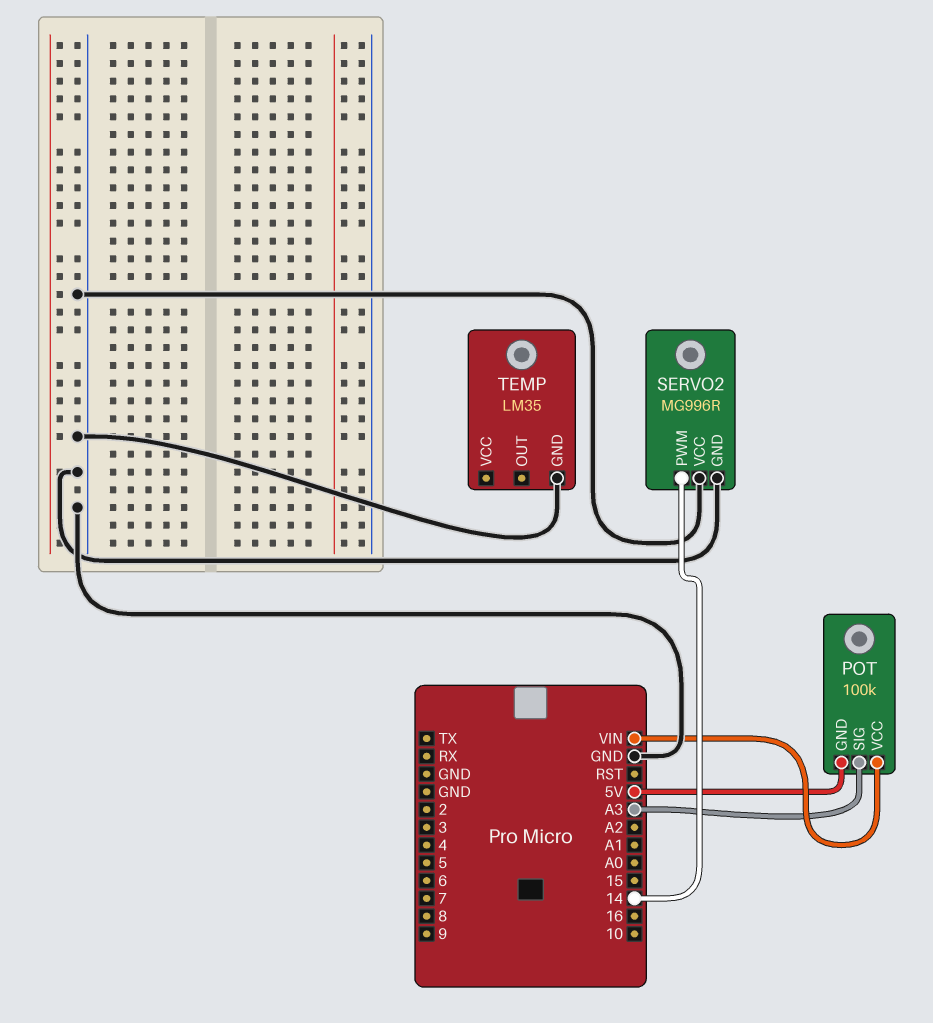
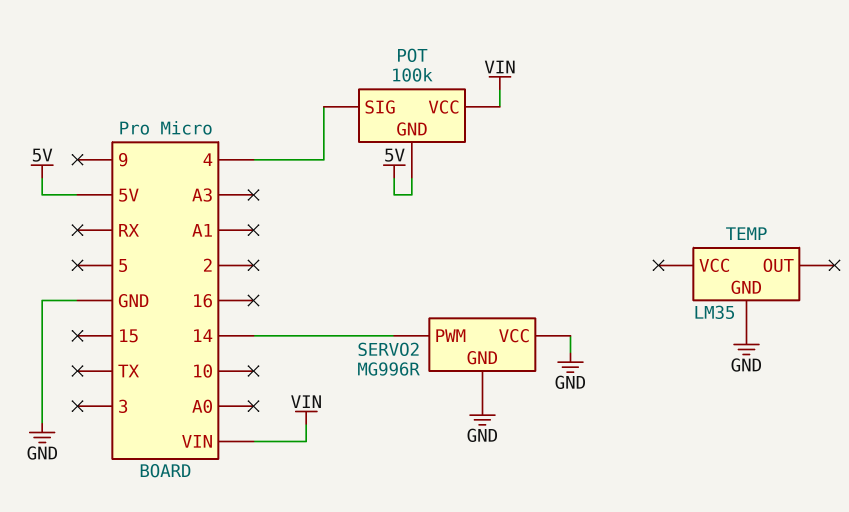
POT pin SIG: A3 -> 4

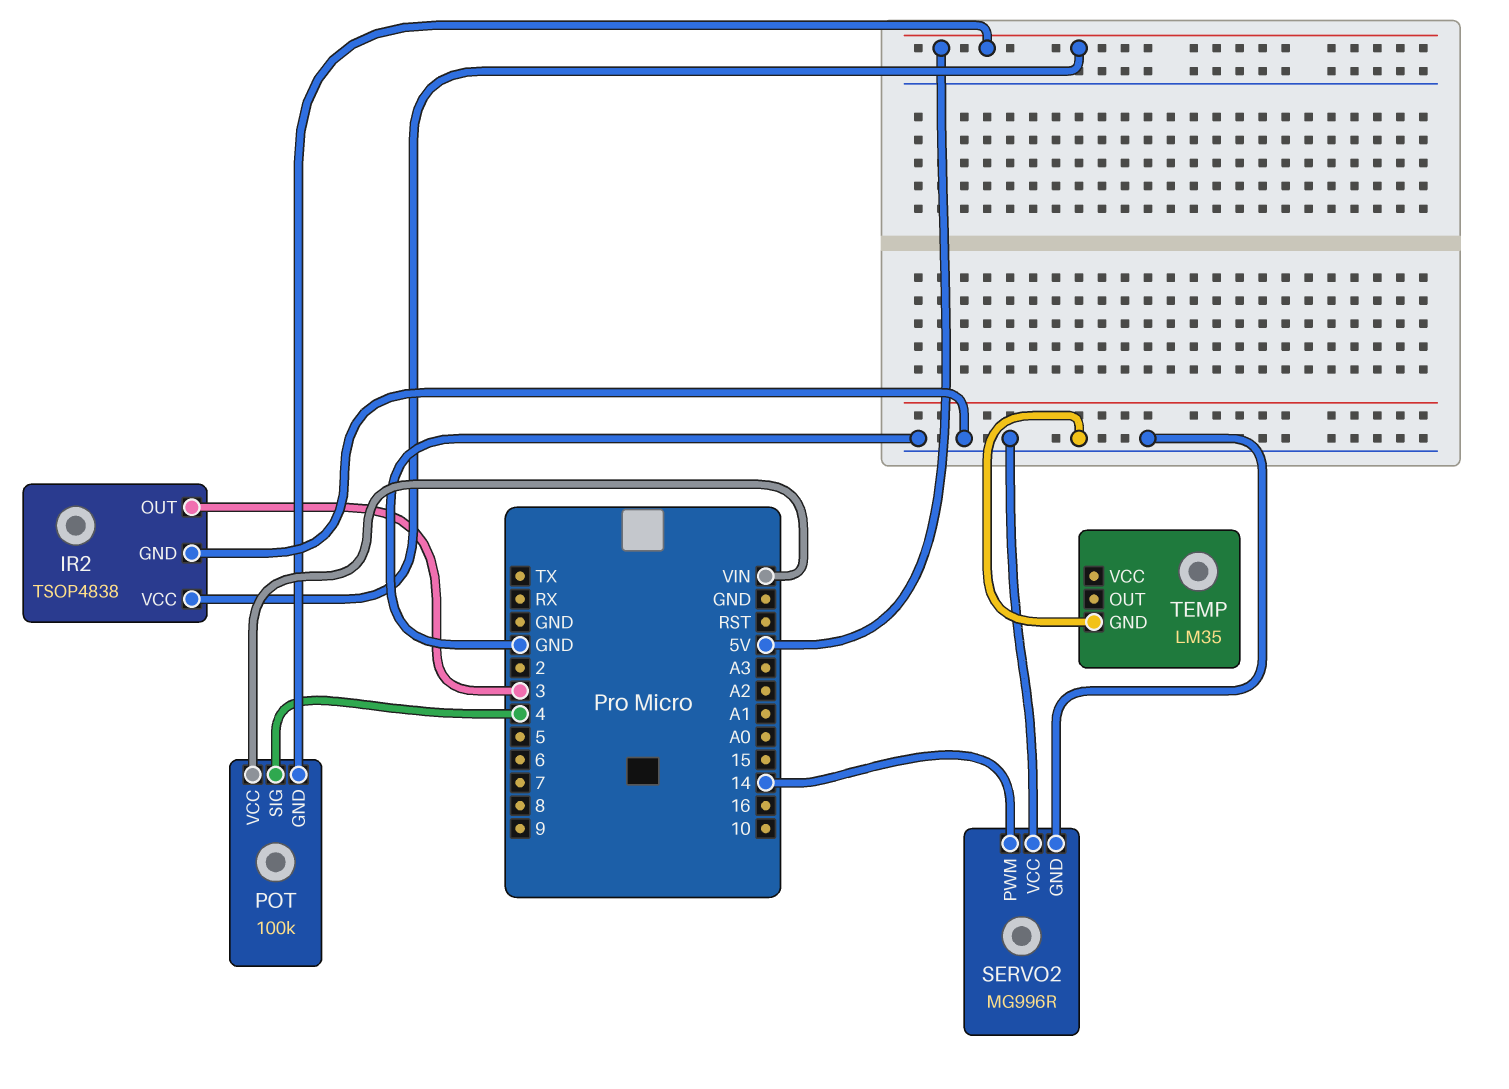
IR2: none -> TSOP4838
IR2 pin GND: none -> GND
IR2 pin OUT: none -> 3
IR2 pin VCC: none -> 5V

